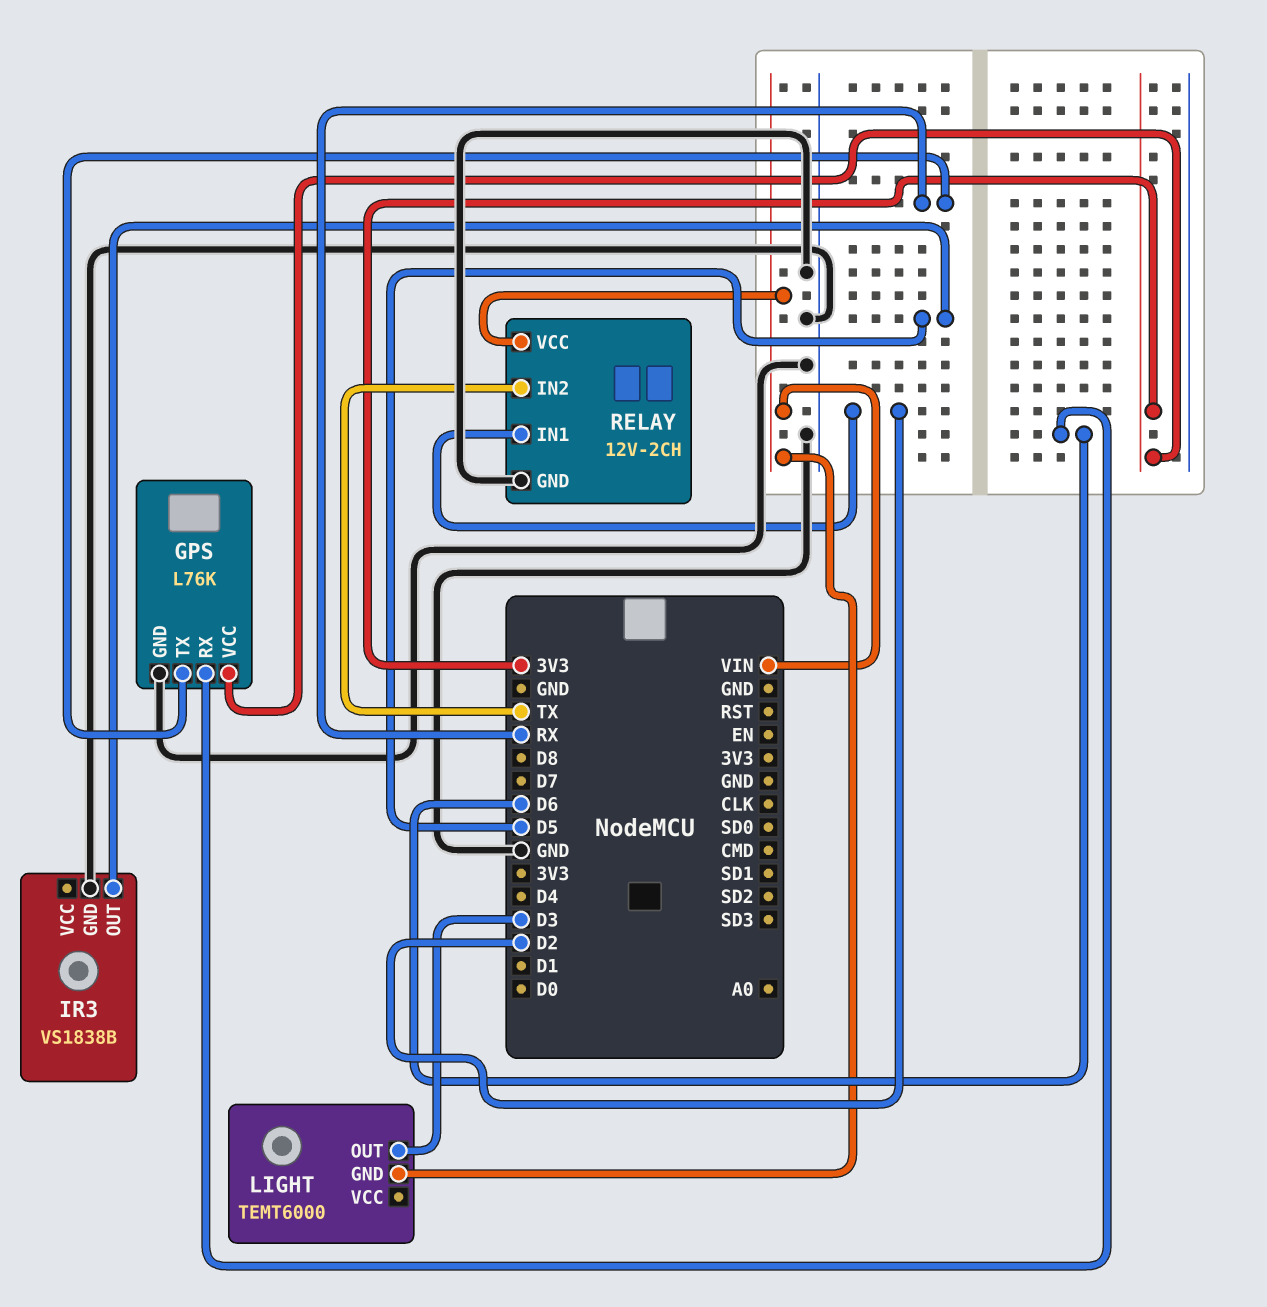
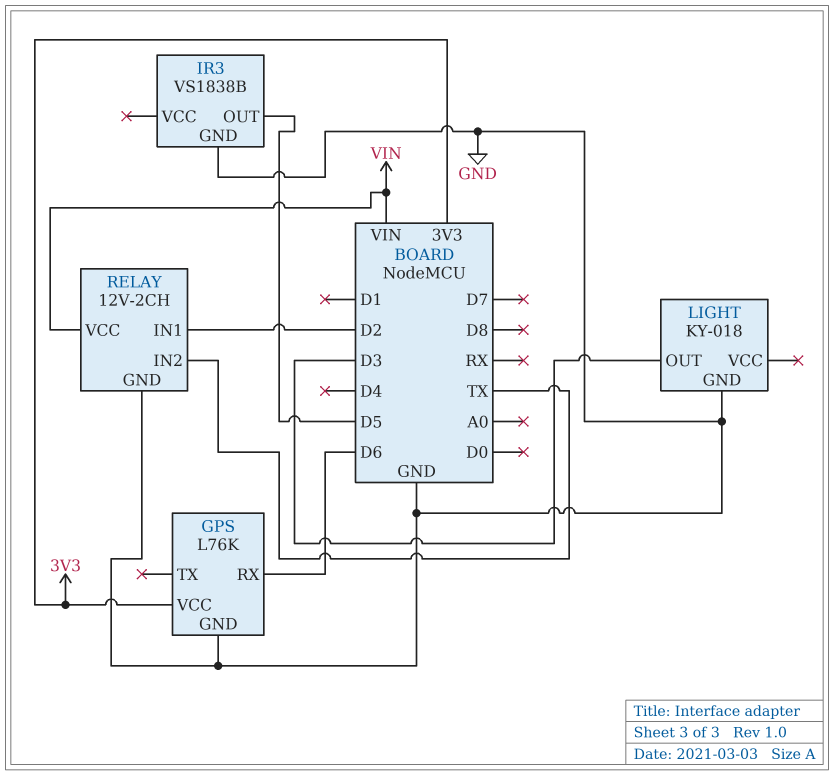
GPS pin TX: RX -> none
LIGHT: TEMT6000 -> KY-018
LIGHT pin GND: VIN -> GND

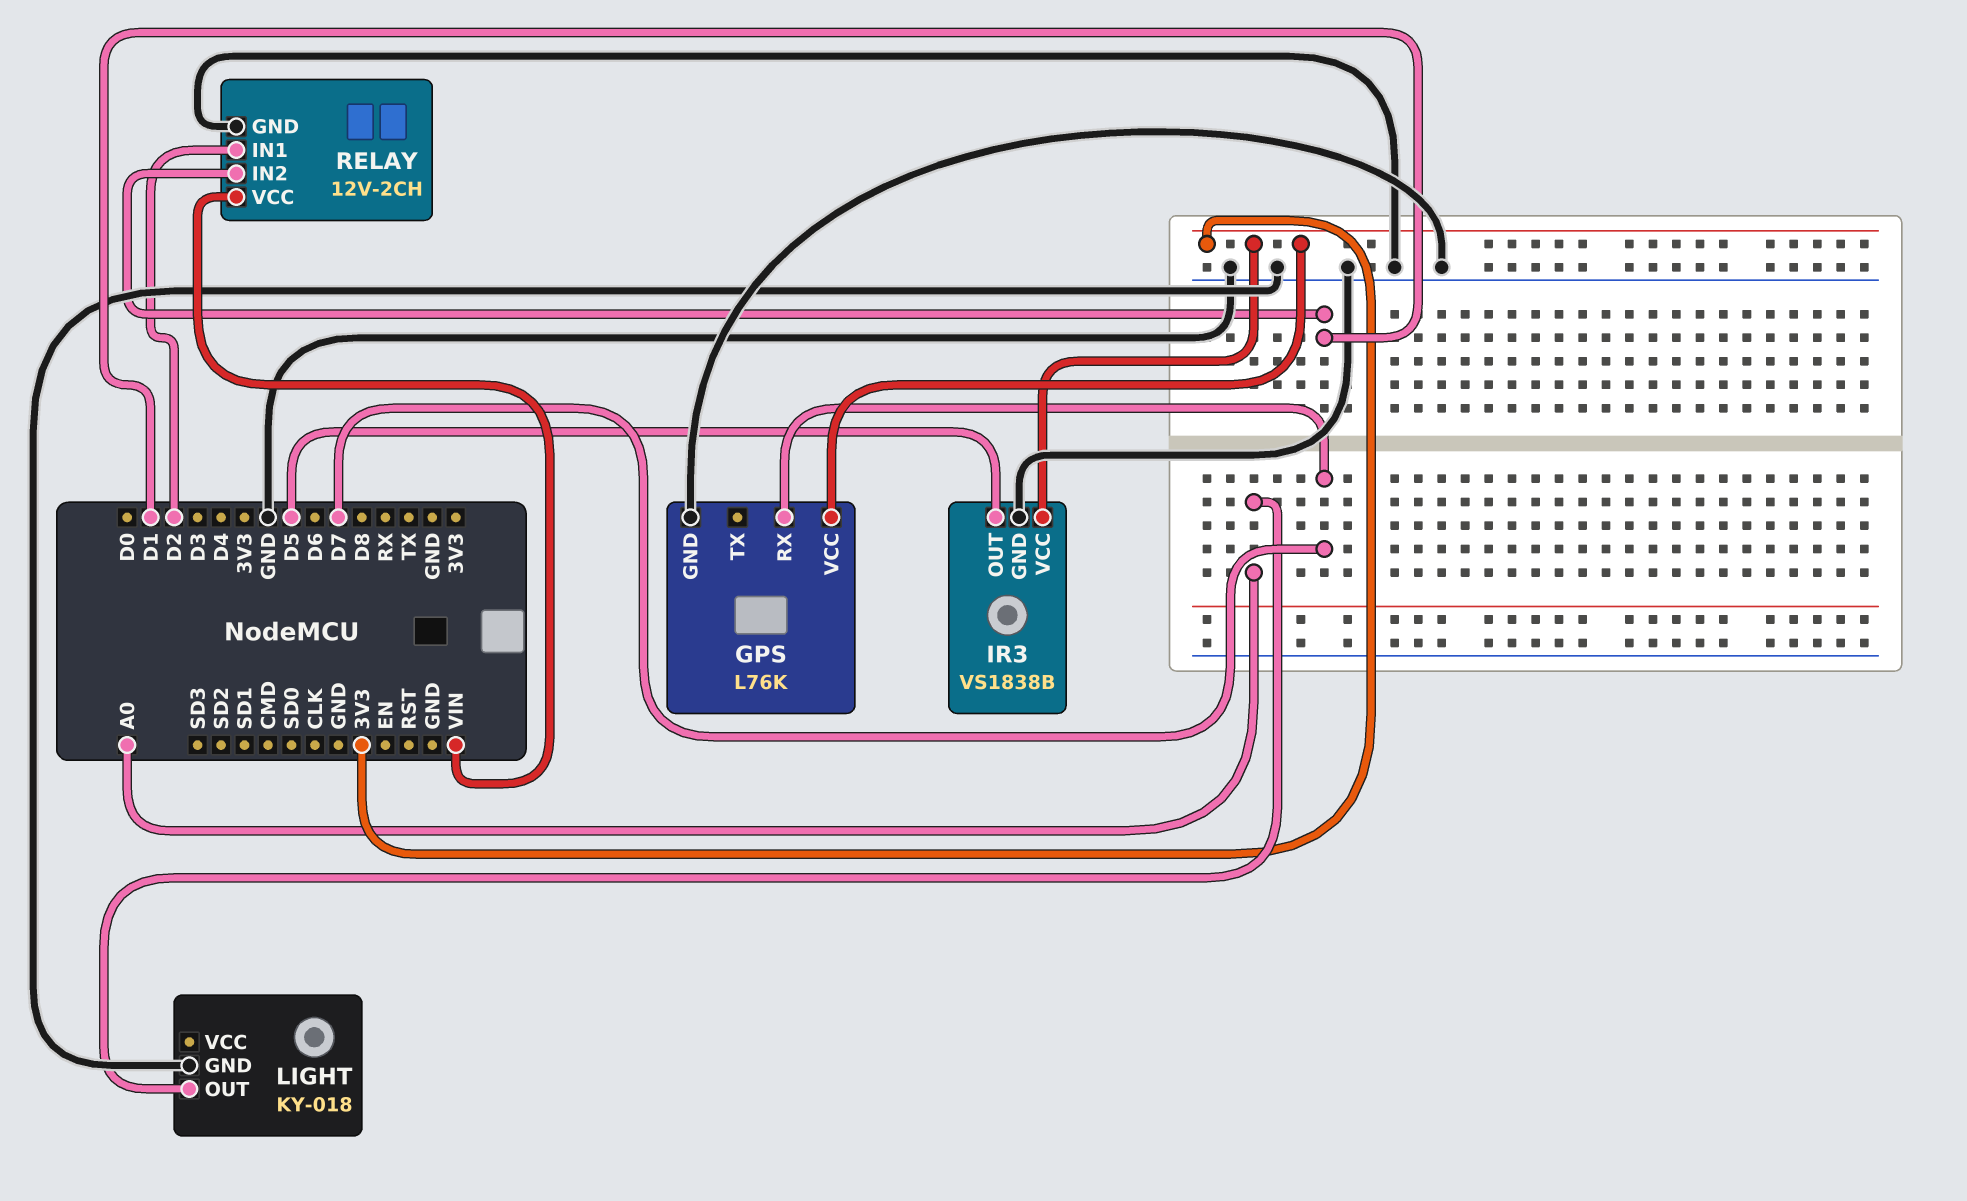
GPS pin RX: D6 -> D7
IR3 pin VCC: none -> 3V3
LIGHT pin OUT: D3 -> A0
RELAY pin IN2: TX -> D1

